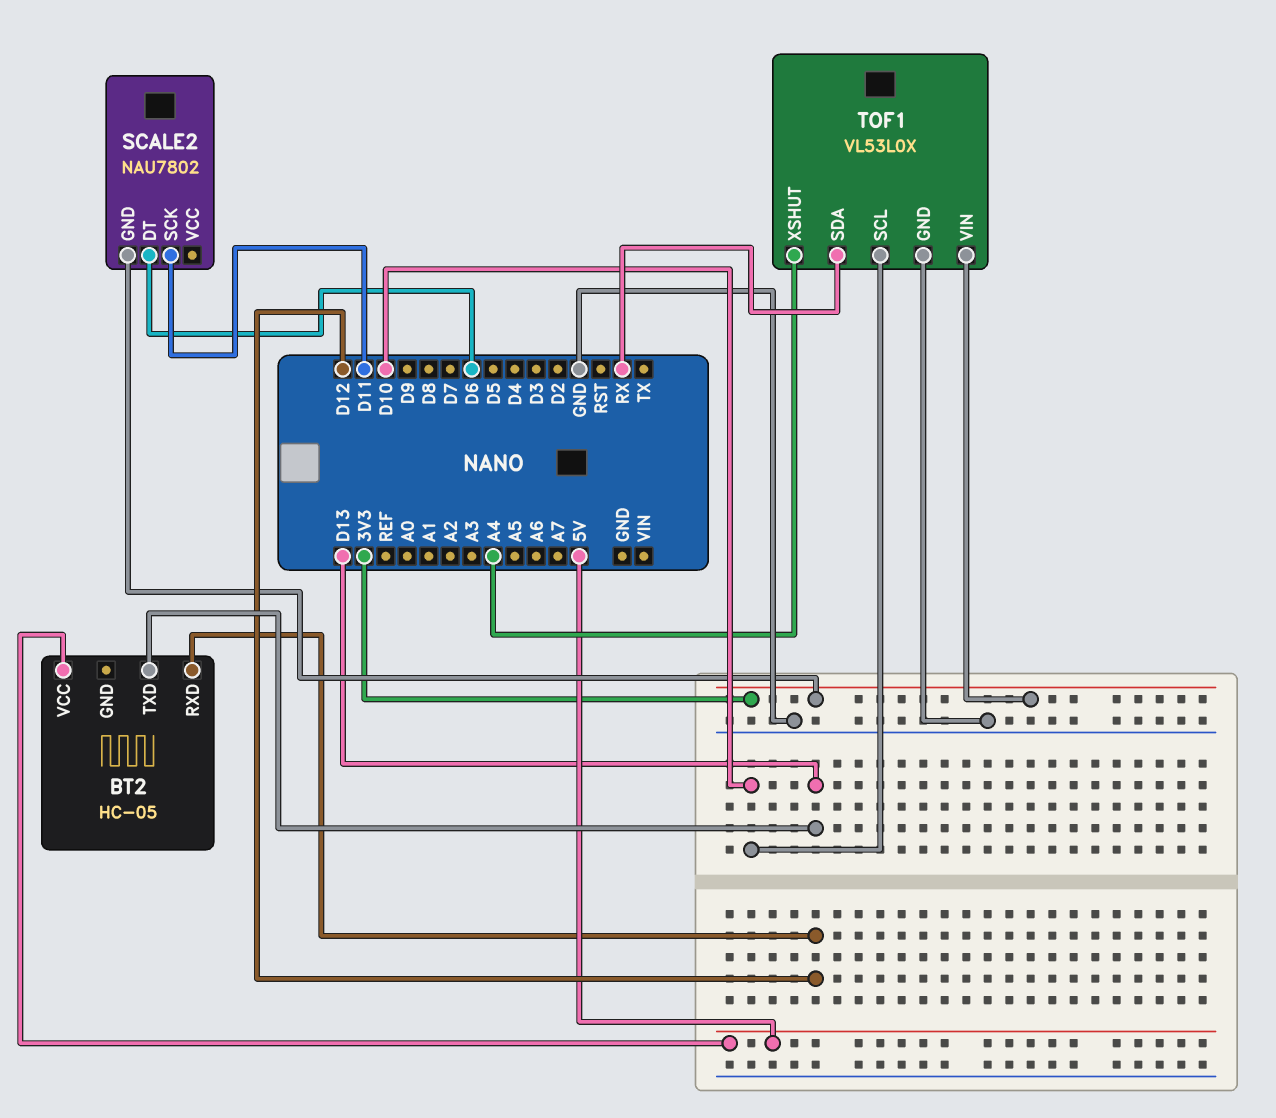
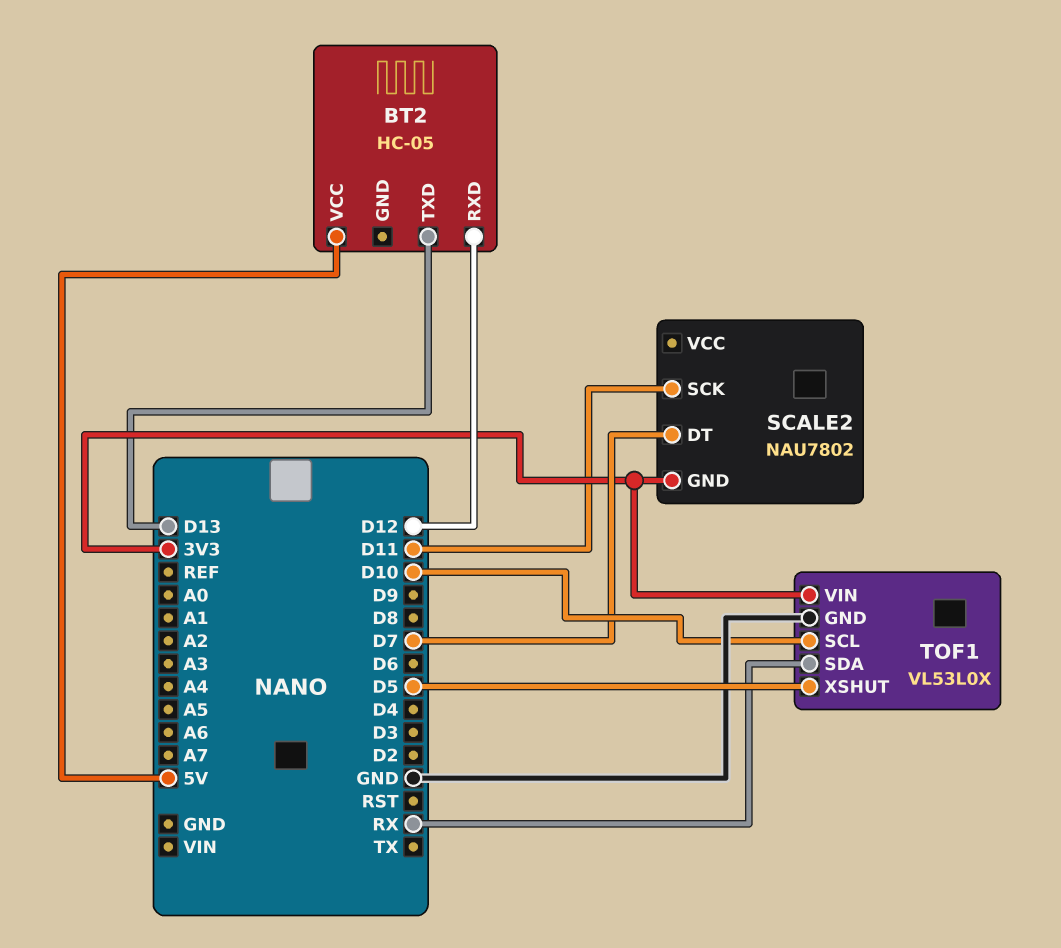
SCALE2 pin DT: D6 -> D7
TOF1 pin XSHUT: A4 -> D5

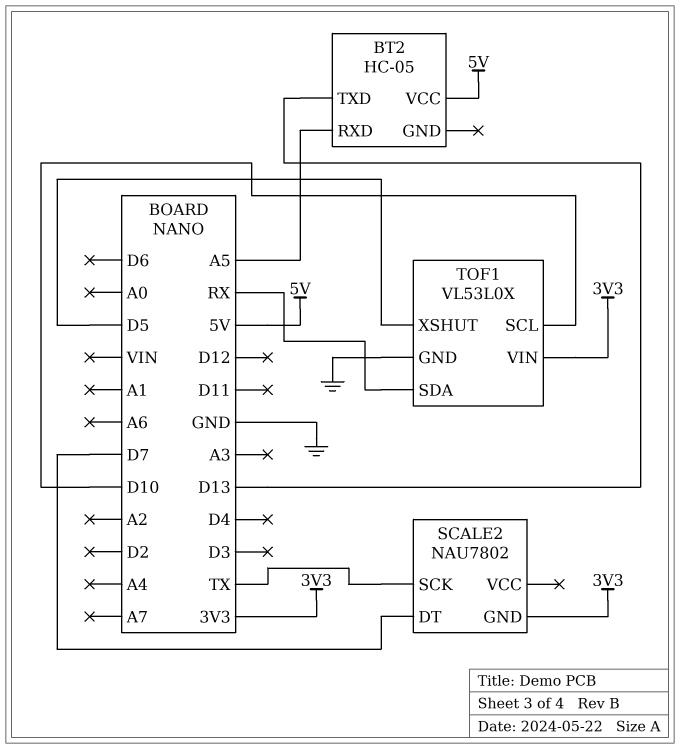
BT2 pin RXD: D12 -> A5
SCALE2 pin SCK: D11 -> TX

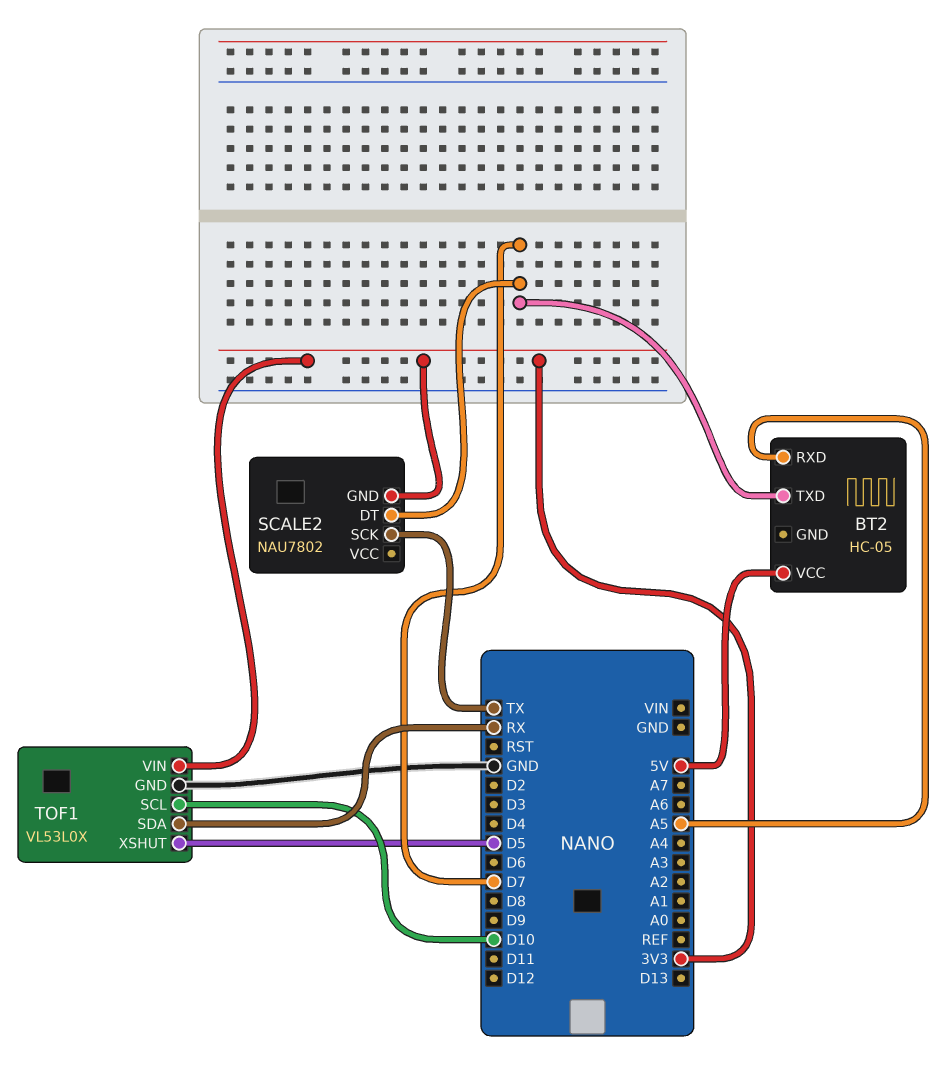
BT2 pin TXD: D13 -> D7

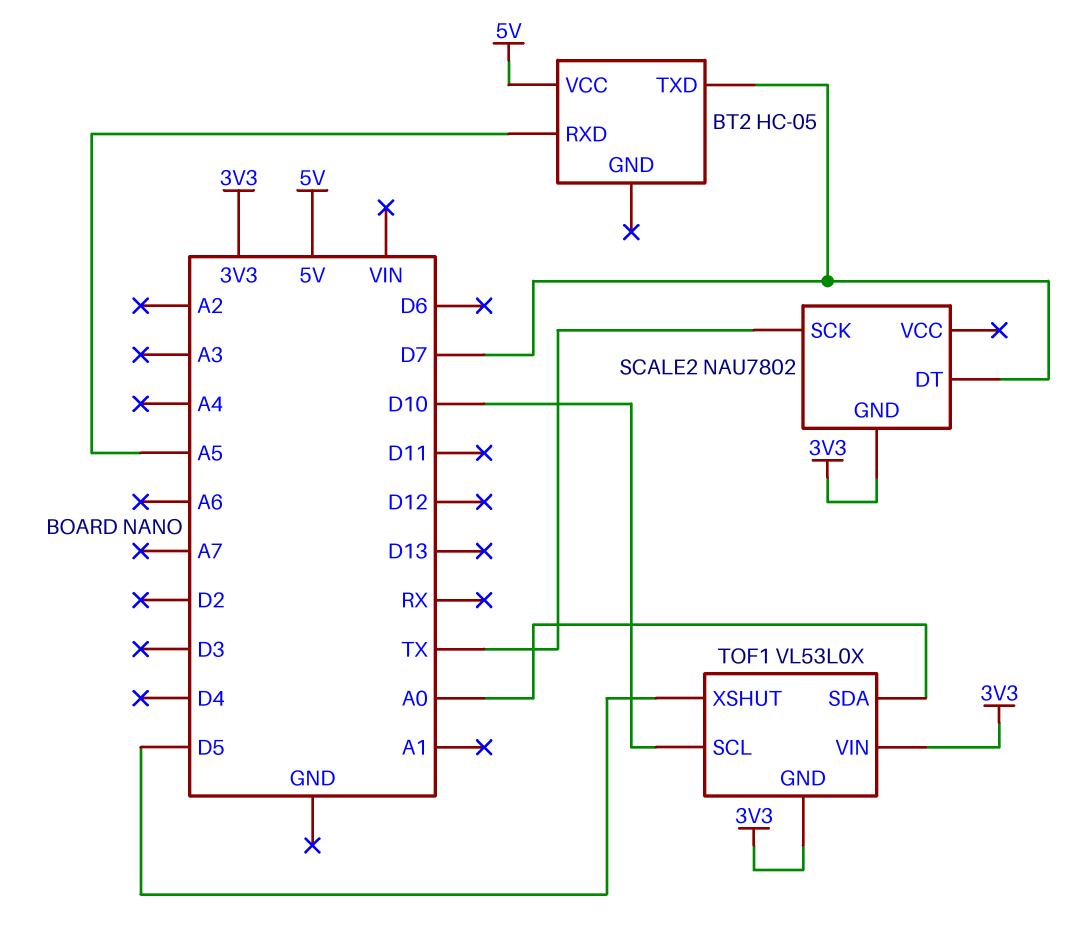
TOF1 pin GND: GND -> 3V3
TOF1 pin SDA: RX -> A0

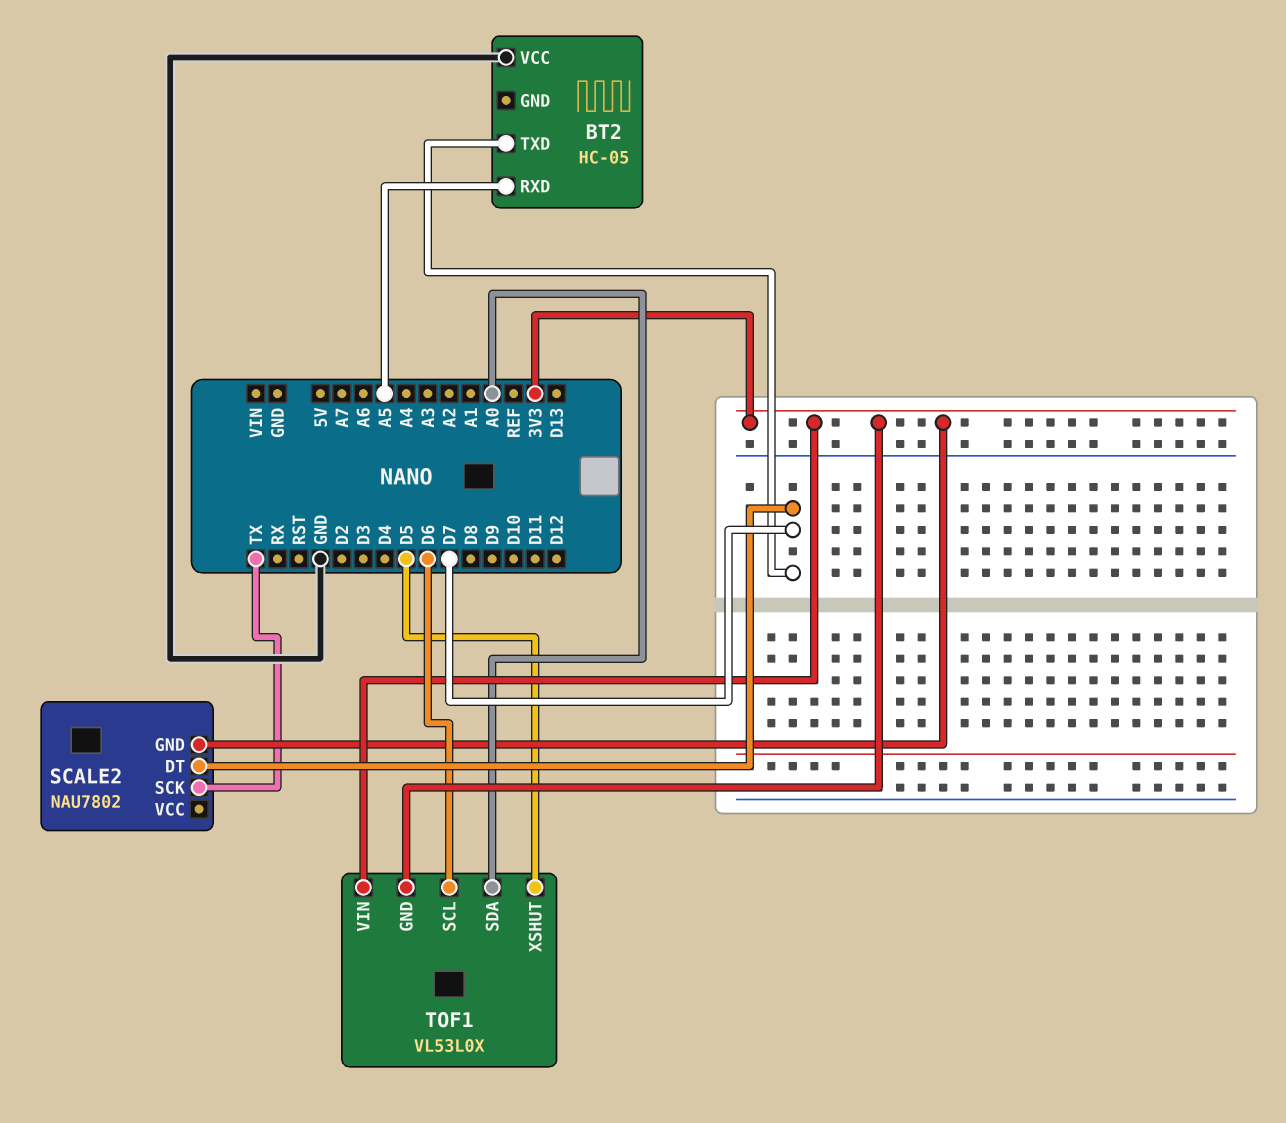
BT2 pin VCC: 5V -> GND
TOF1 pin SCL: D10 -> D6

